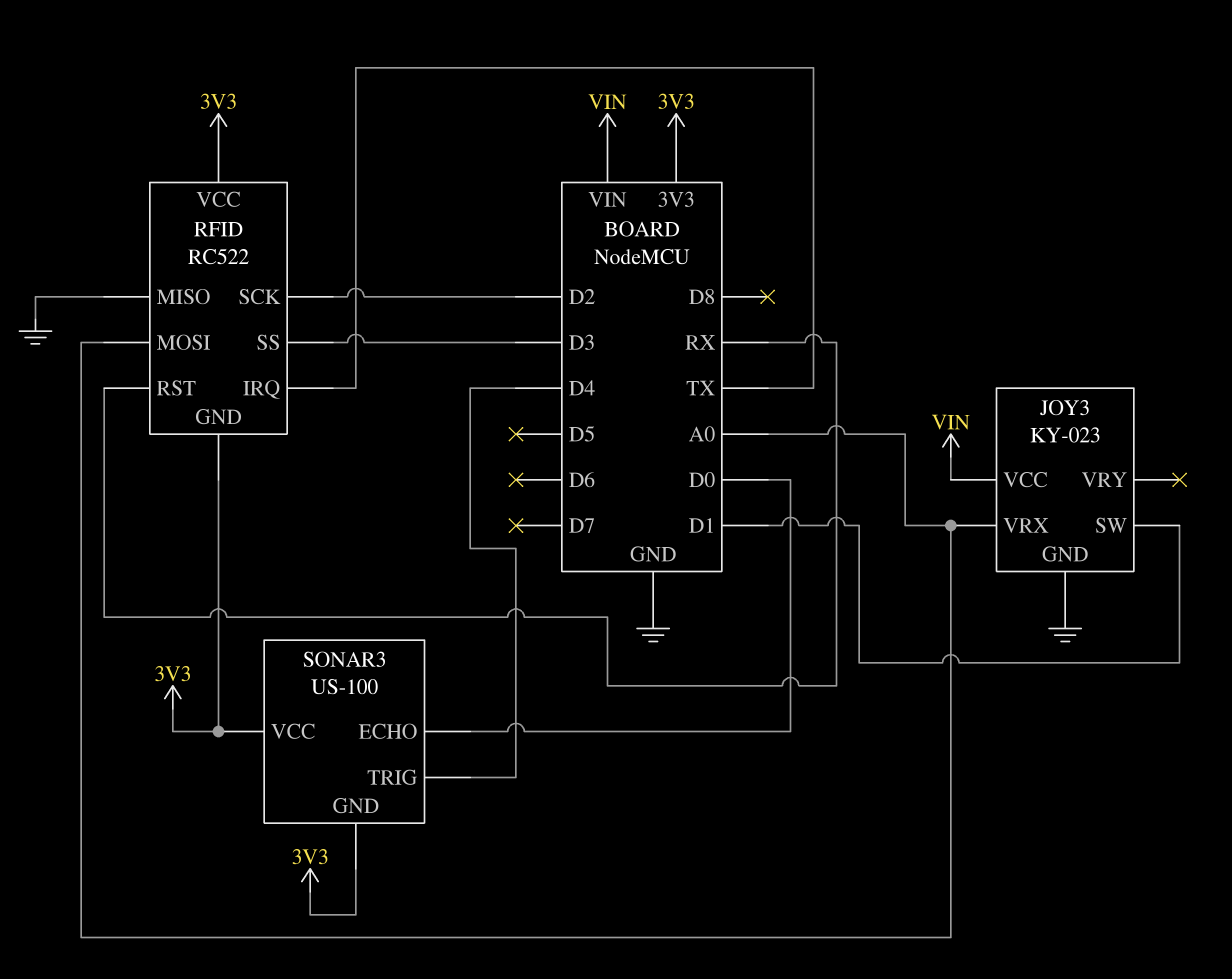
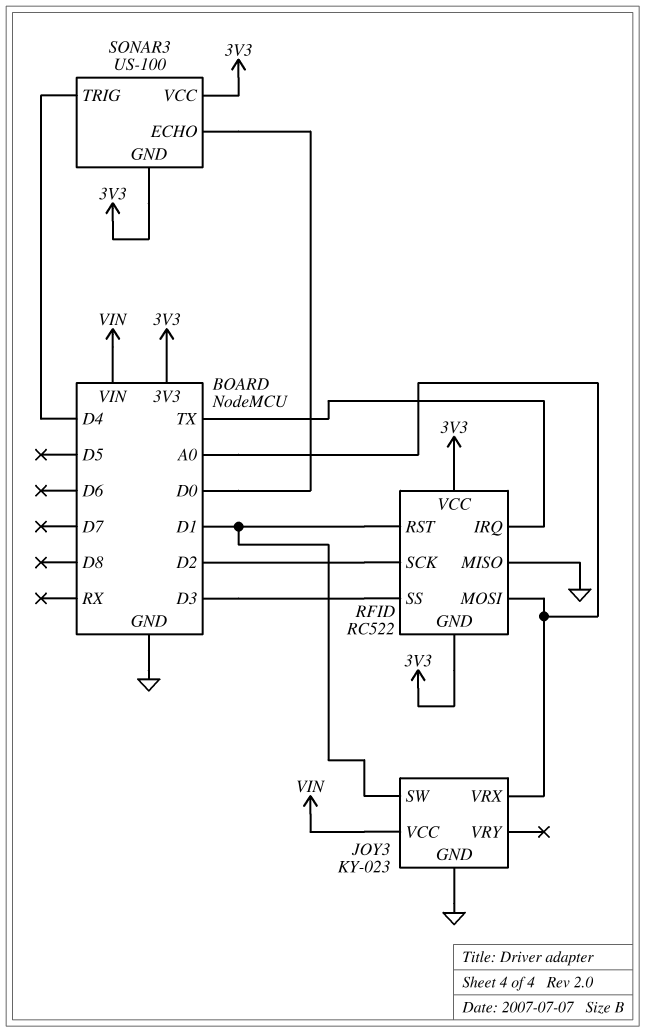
RFID pin RST: RX -> D1

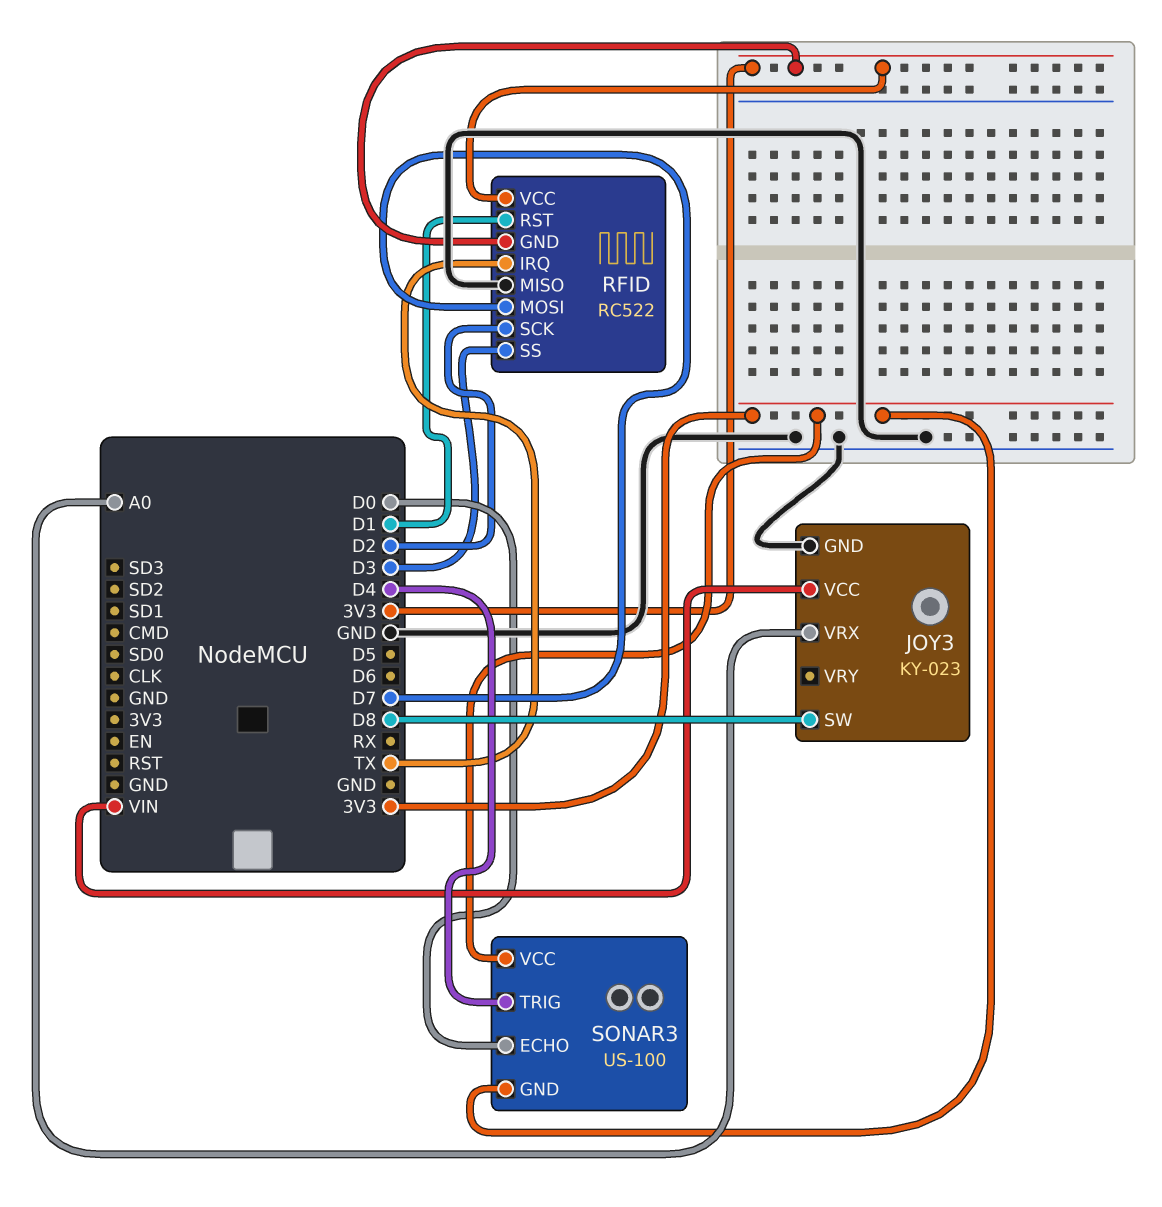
JOY3 pin SW: D1 -> D8
RFID pin MOSI: A0 -> D7

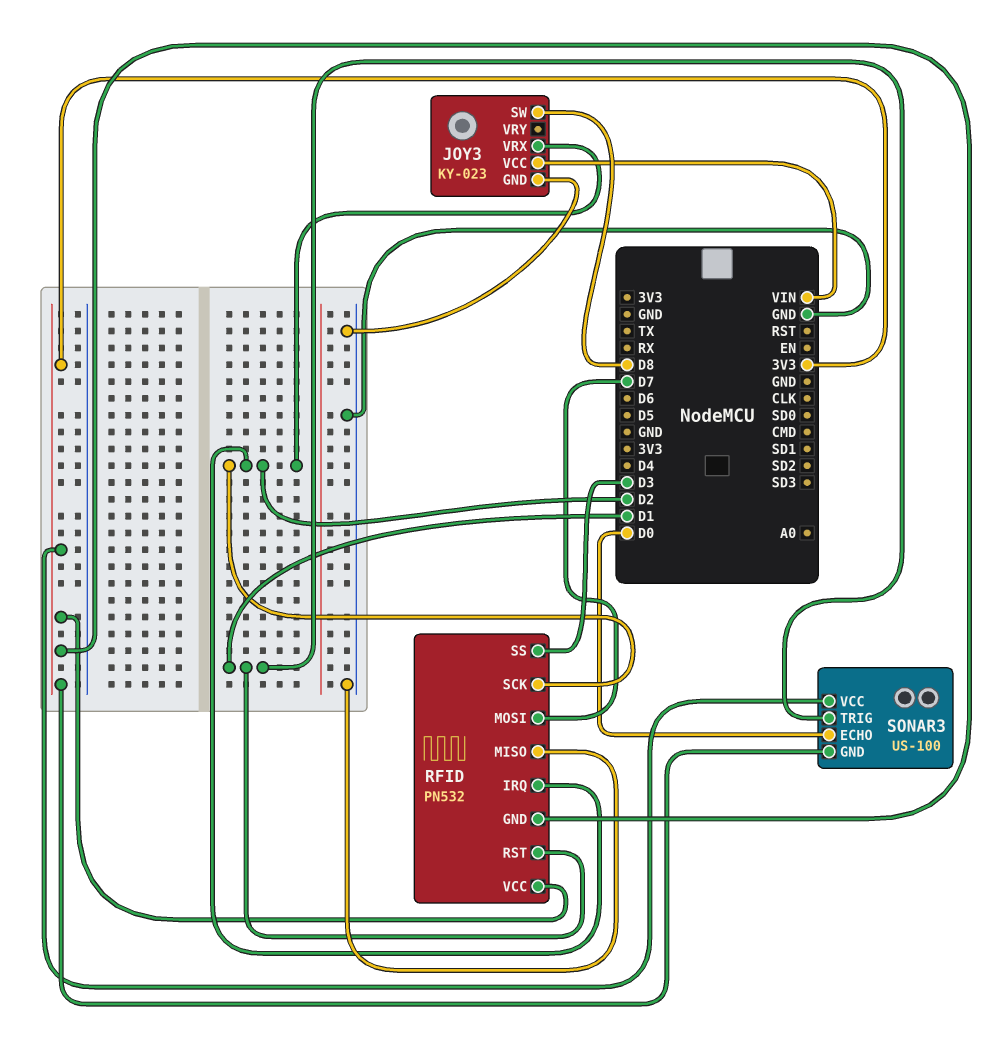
JOY3 pin VRX: A0 -> D2
RFID: RC522 -> PN532
RFID pin IRQ: TX -> D2
SONAR3 pin TRIG: D4 -> D1

